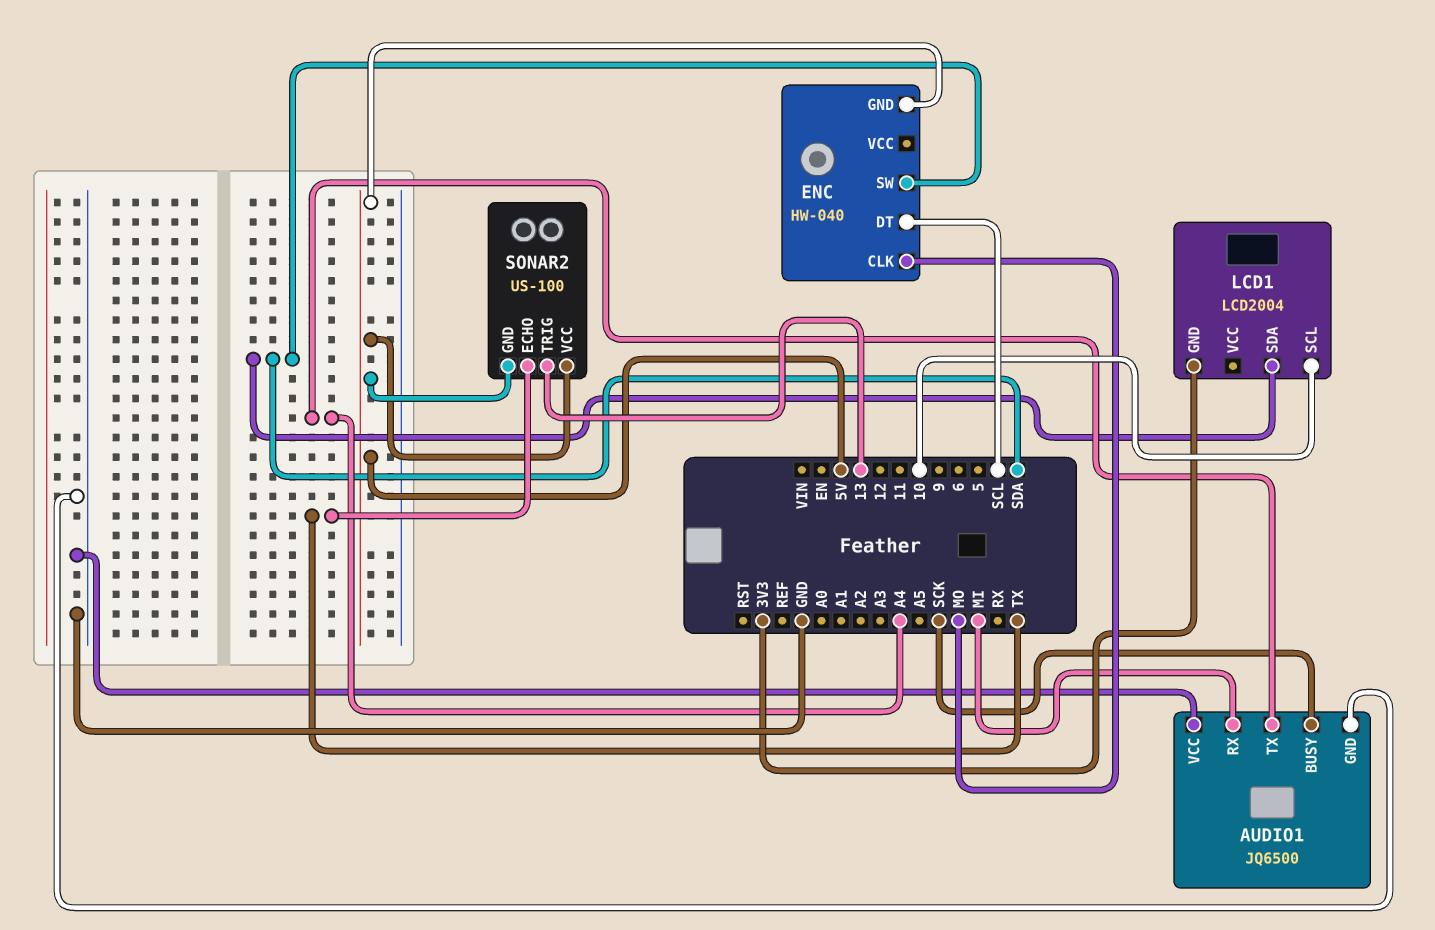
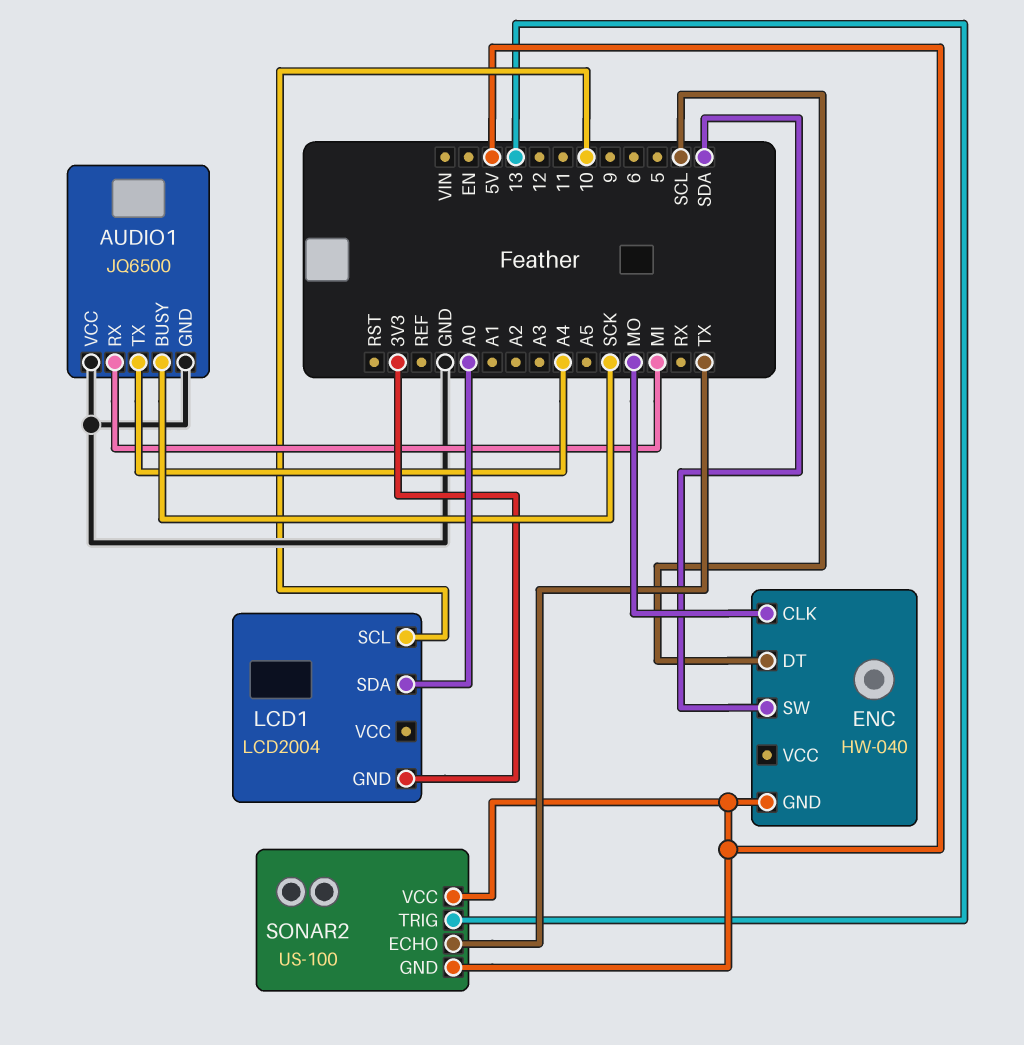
LCD1 pin SDA: SDA -> A0

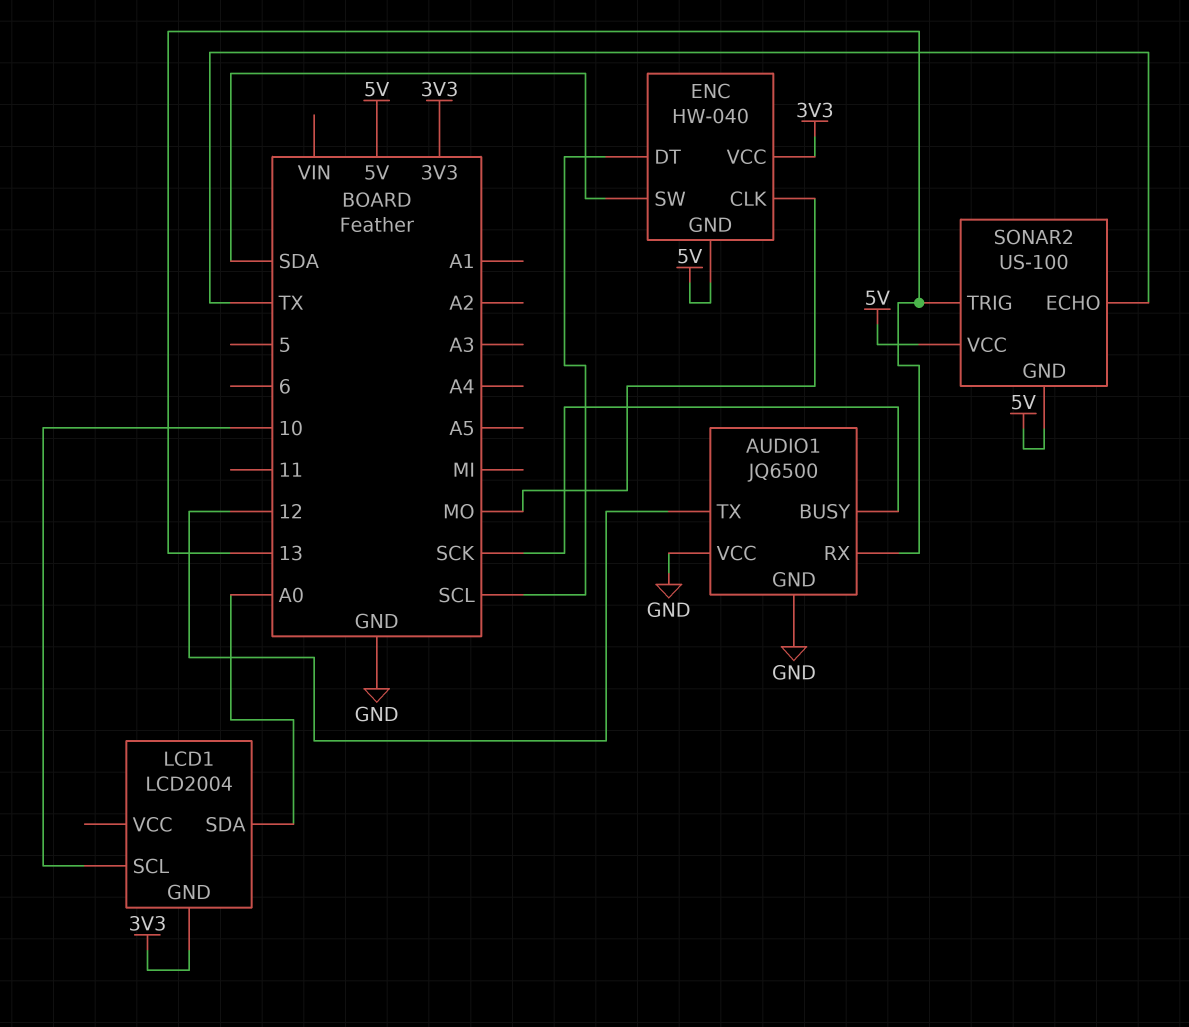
AUDIO1 pin RX: MI -> 13
AUDIO1 pin TX: A4 -> 12
ENC pin VCC: none -> 3V3

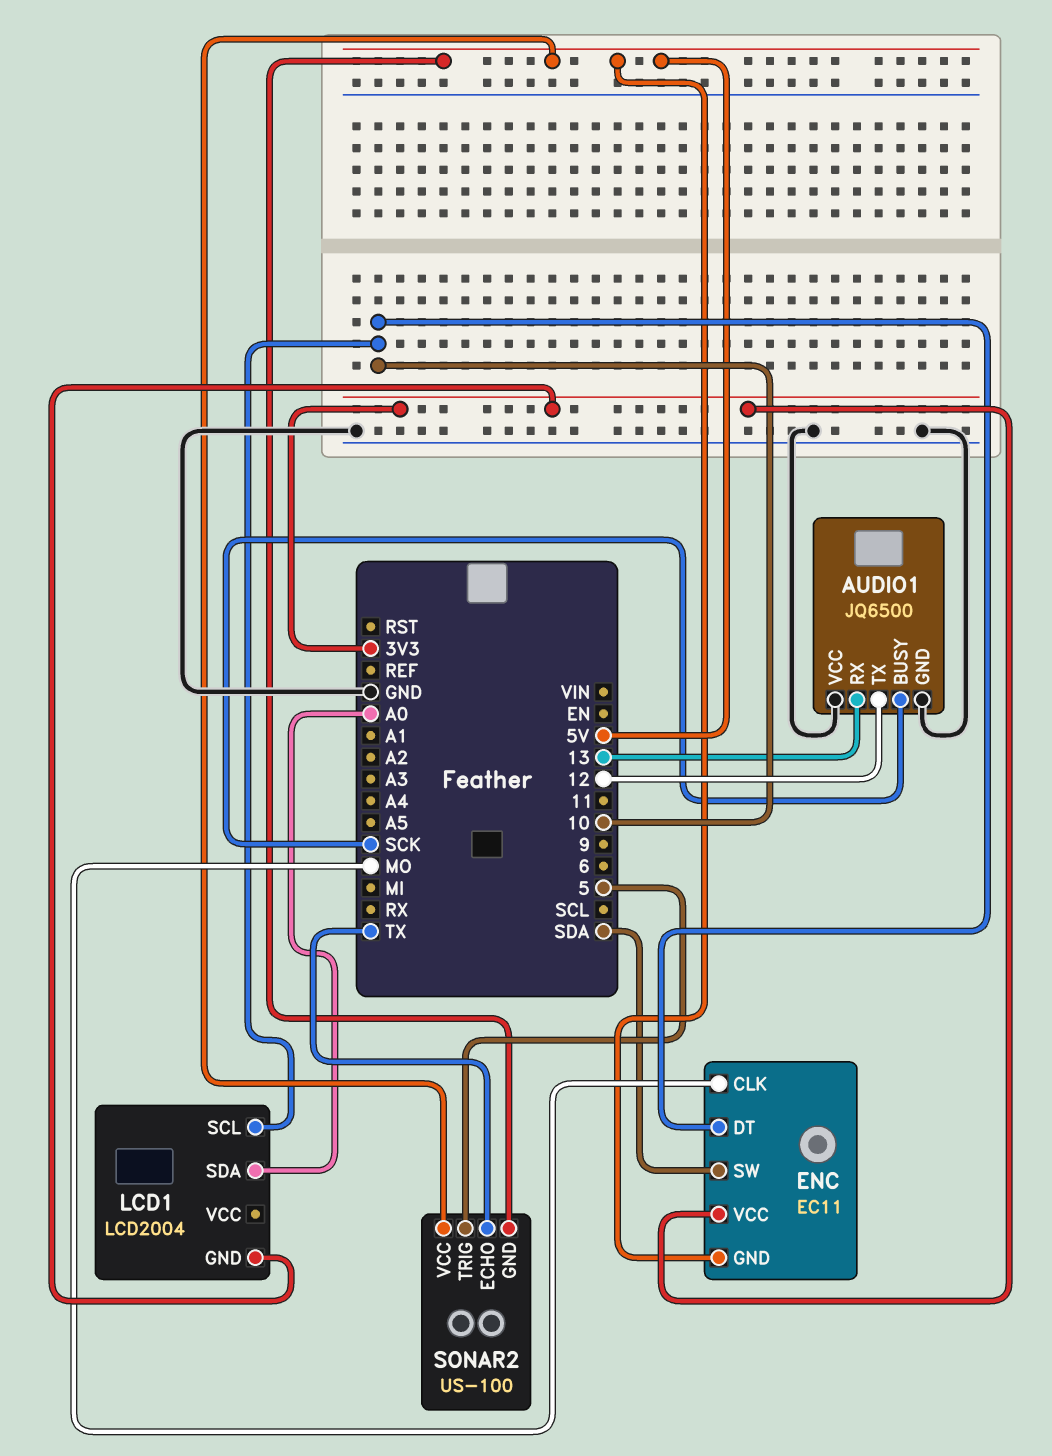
ENC: HW-040 -> EC11
ENC pin DT: SCL -> 10
SONAR2 pin TRIG: 13 -> 5

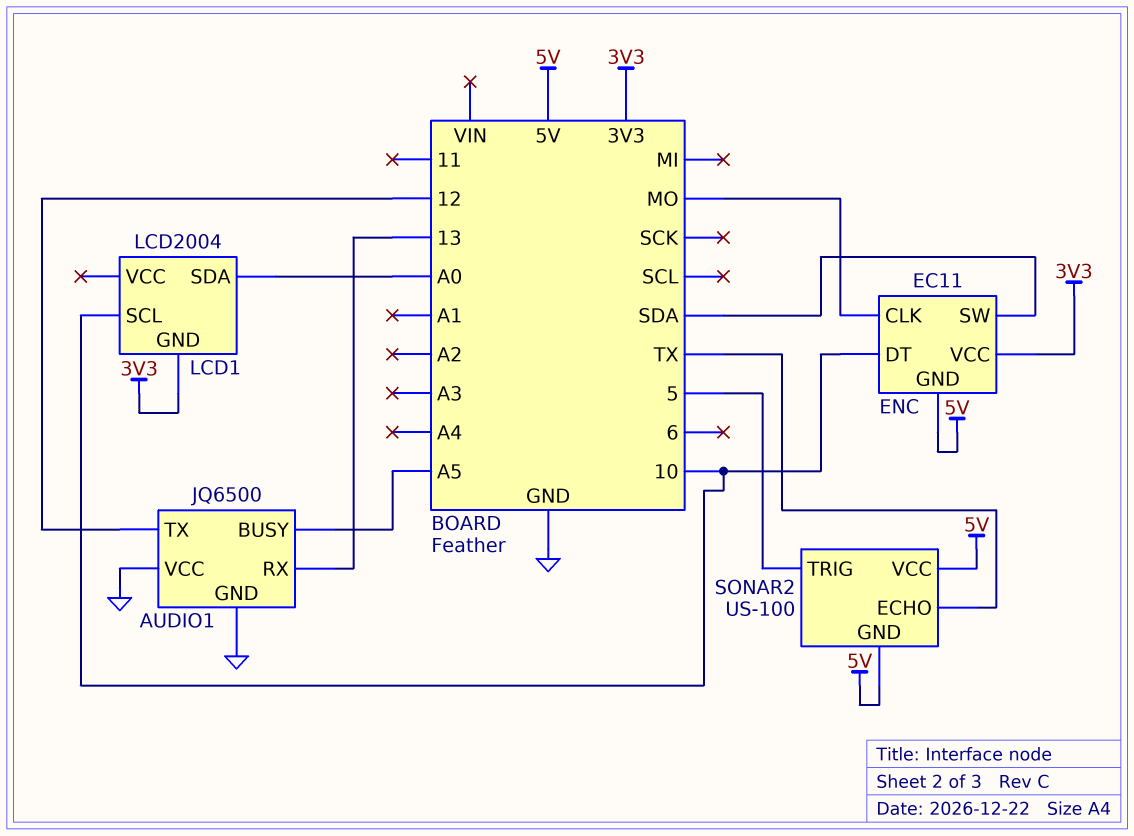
AUDIO1 pin BUSY: SCK -> A5

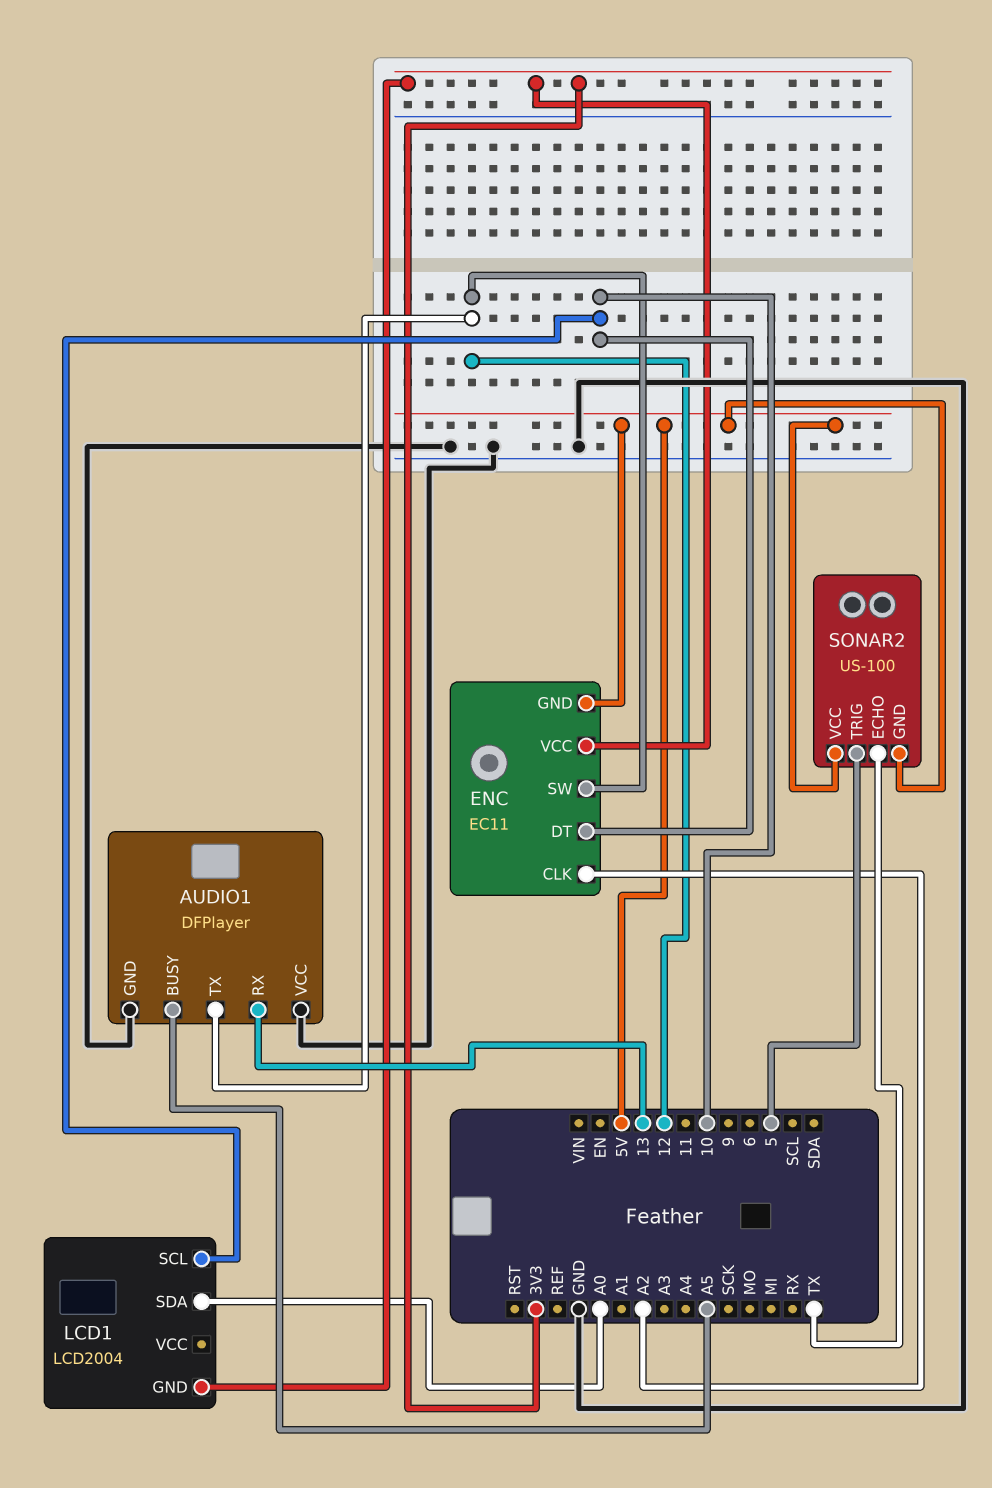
AUDIO1: JQ6500 -> DFPlayer
ENC pin CLK: MO -> A2
ENC pin SW: SDA -> 12

